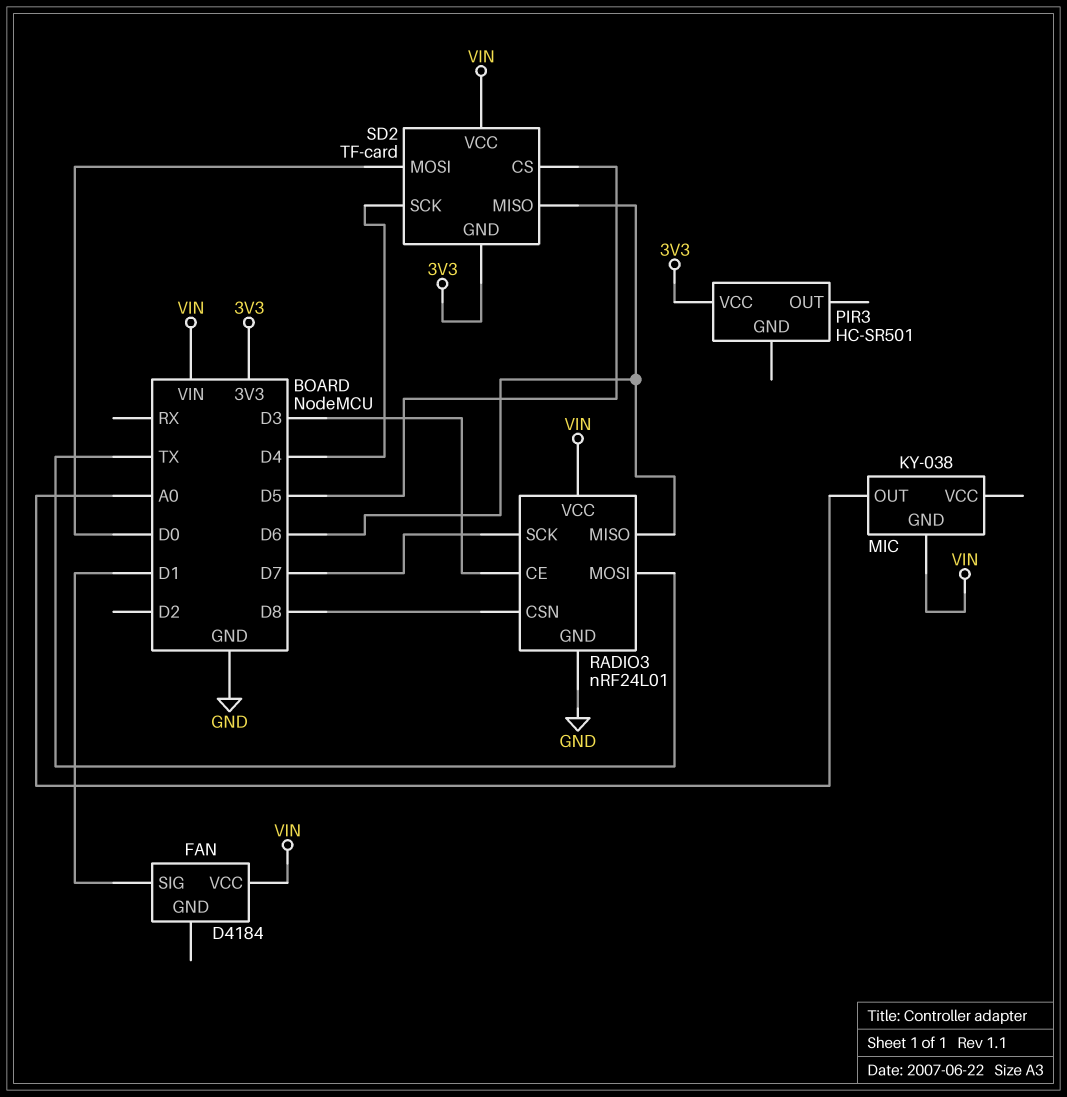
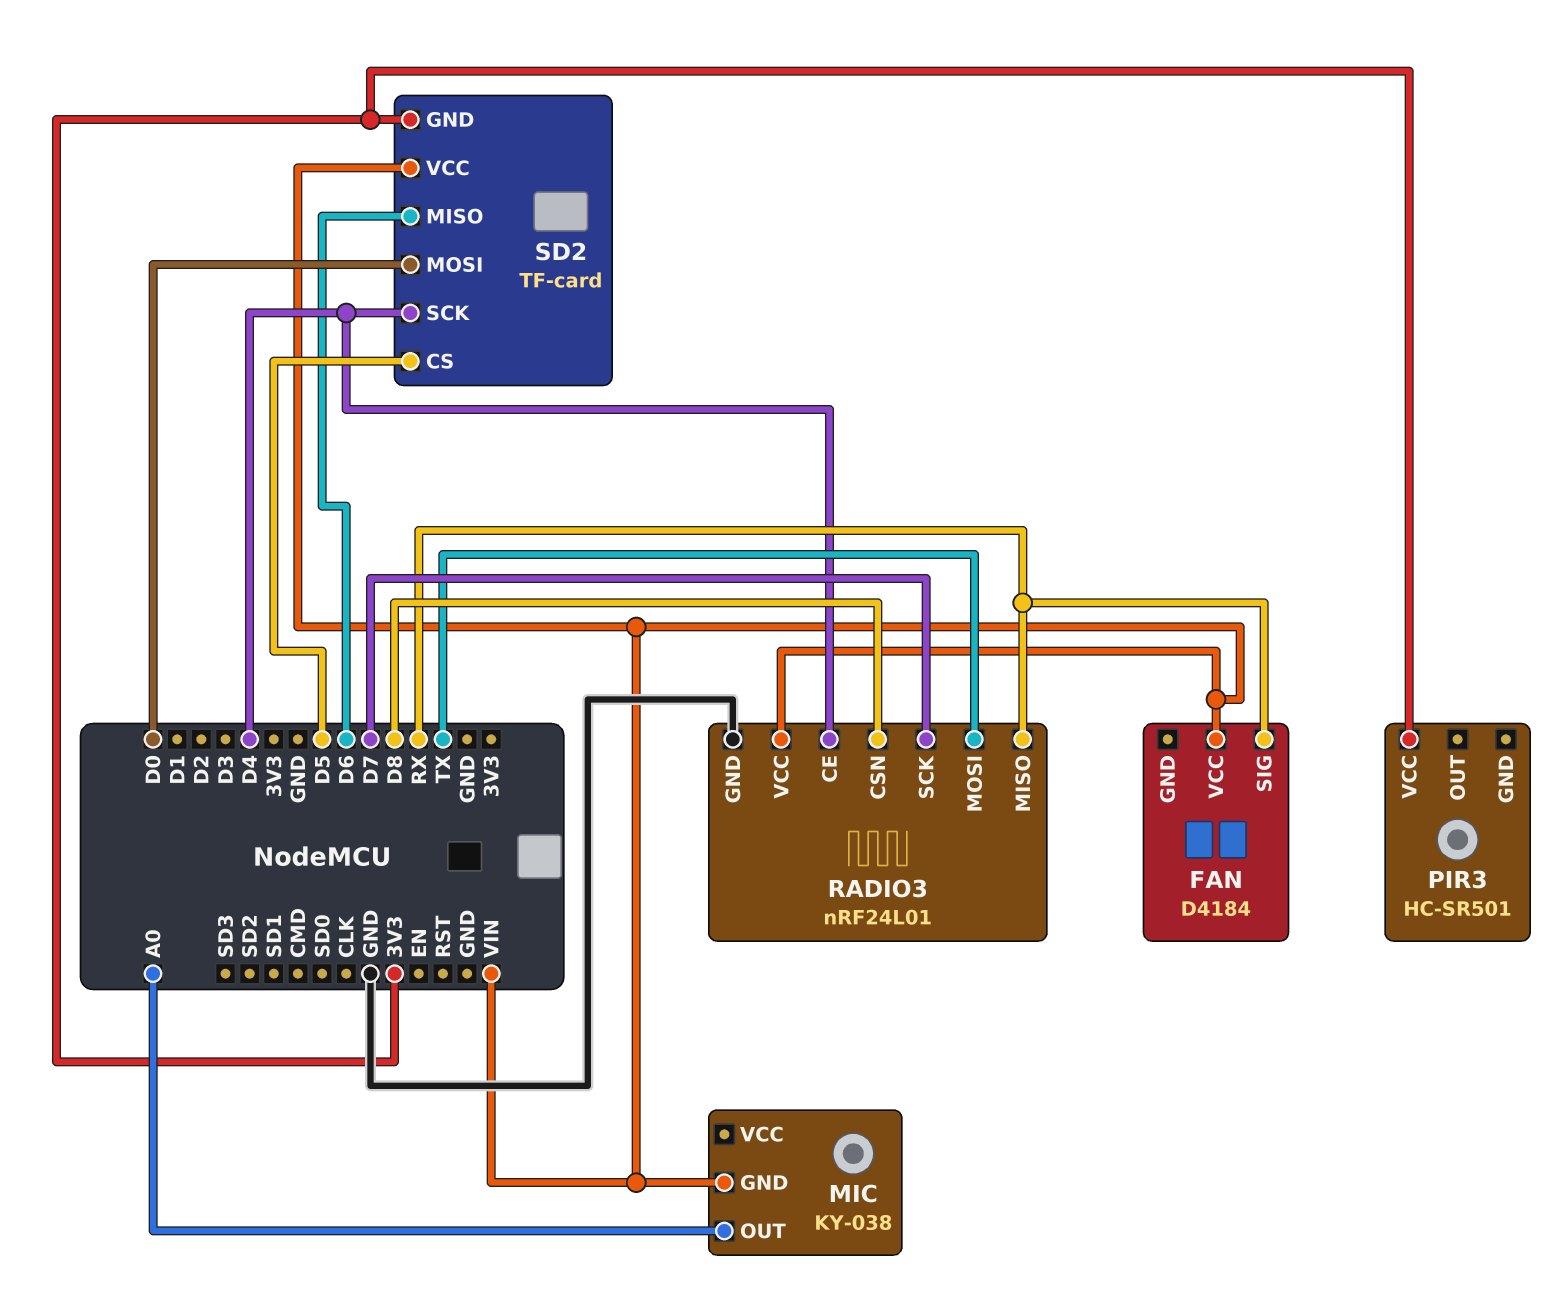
FAN pin SIG: D1 -> RX
RADIO3 pin CE: D3 -> D4
RADIO3 pin MISO: D6 -> RX

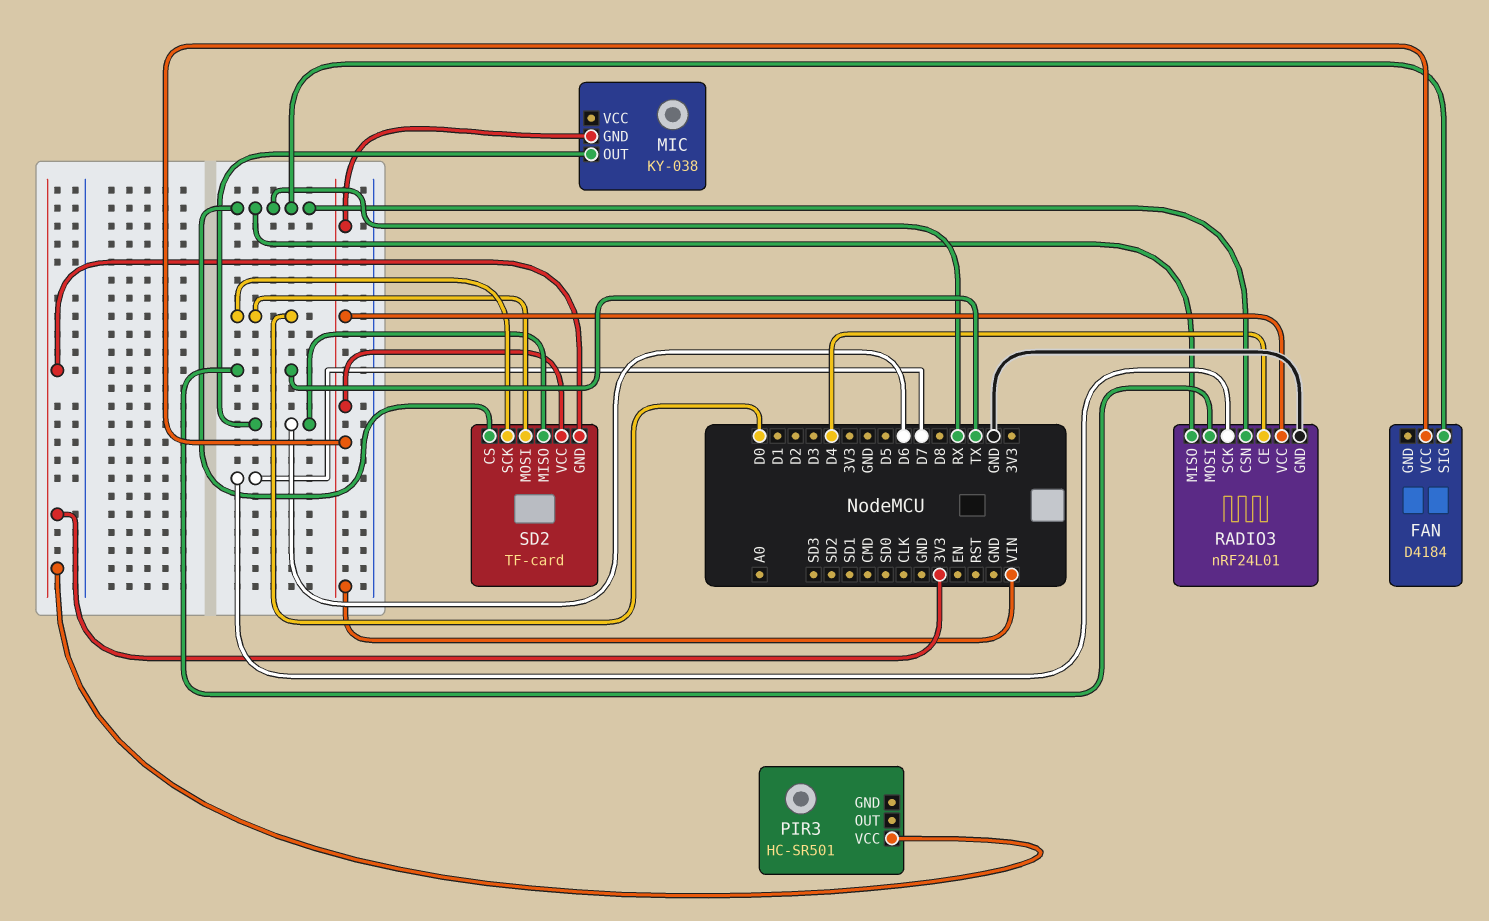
MIC pin OUT: A0 -> D6
RADIO3 pin CSN: D8 -> RX
SD2 pin CS: D5 -> RX
SD2 pin SCK: D4 -> D0

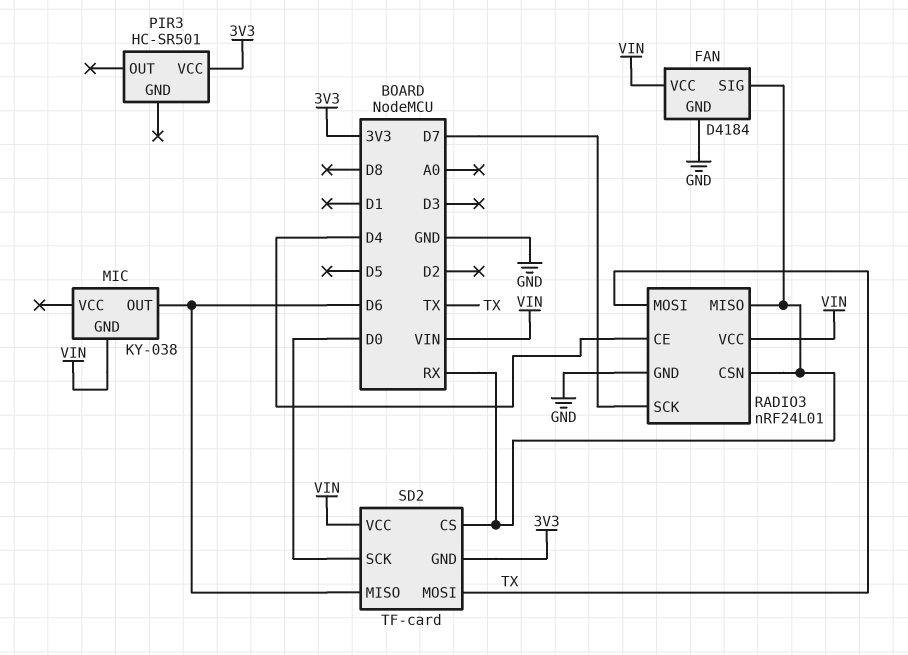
FAN pin GND: none -> GND
SD2 pin MOSI: D0 -> TX

